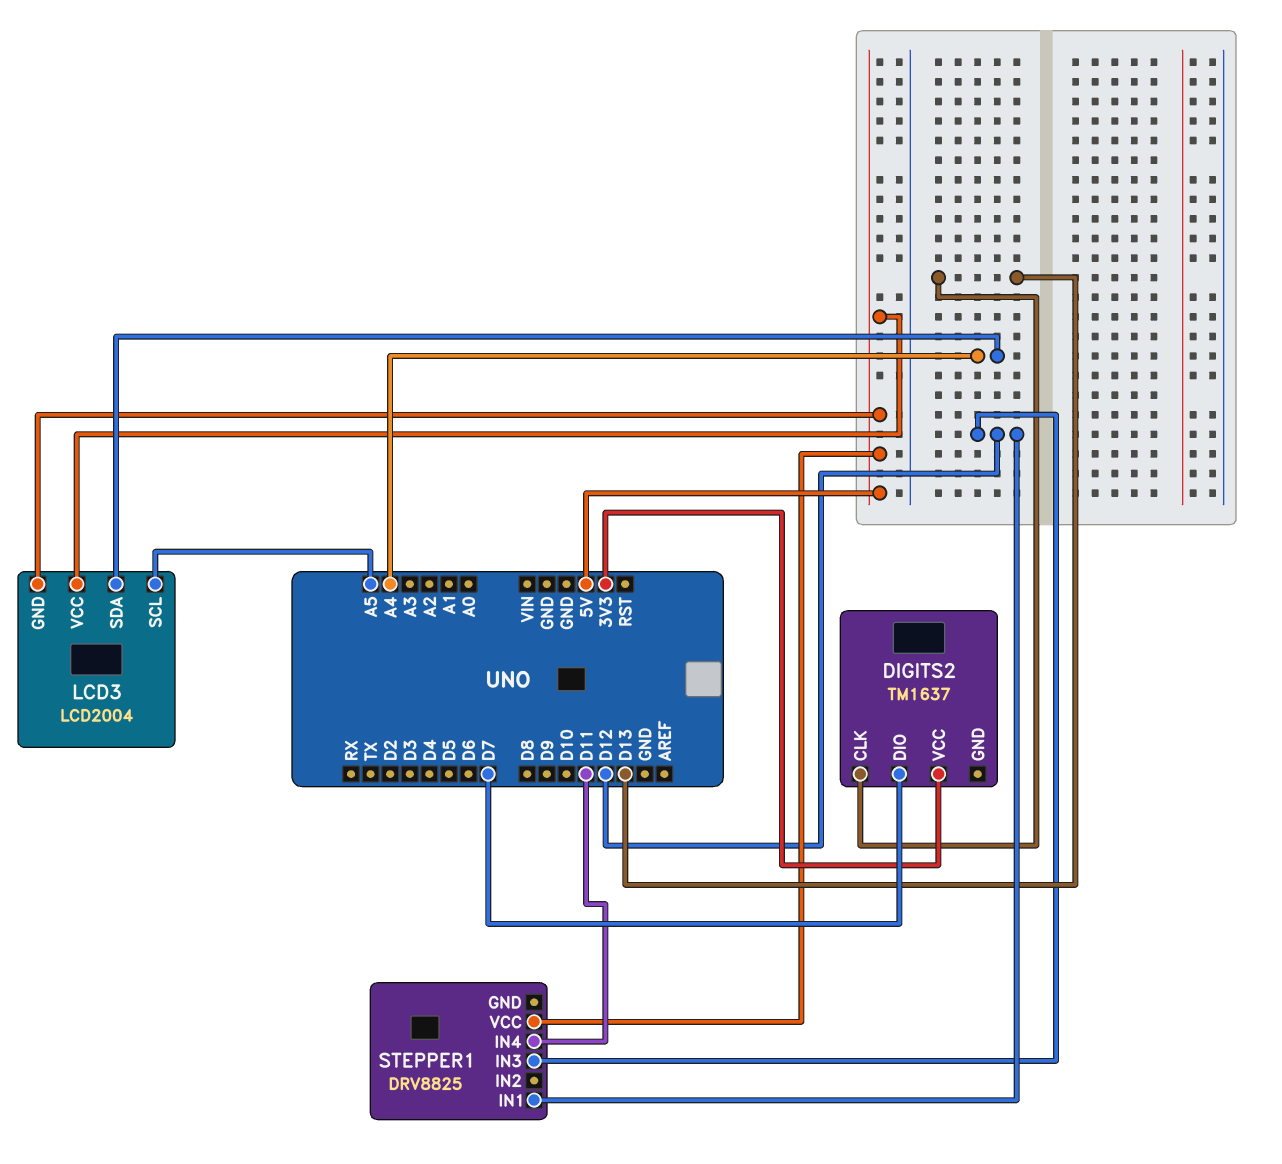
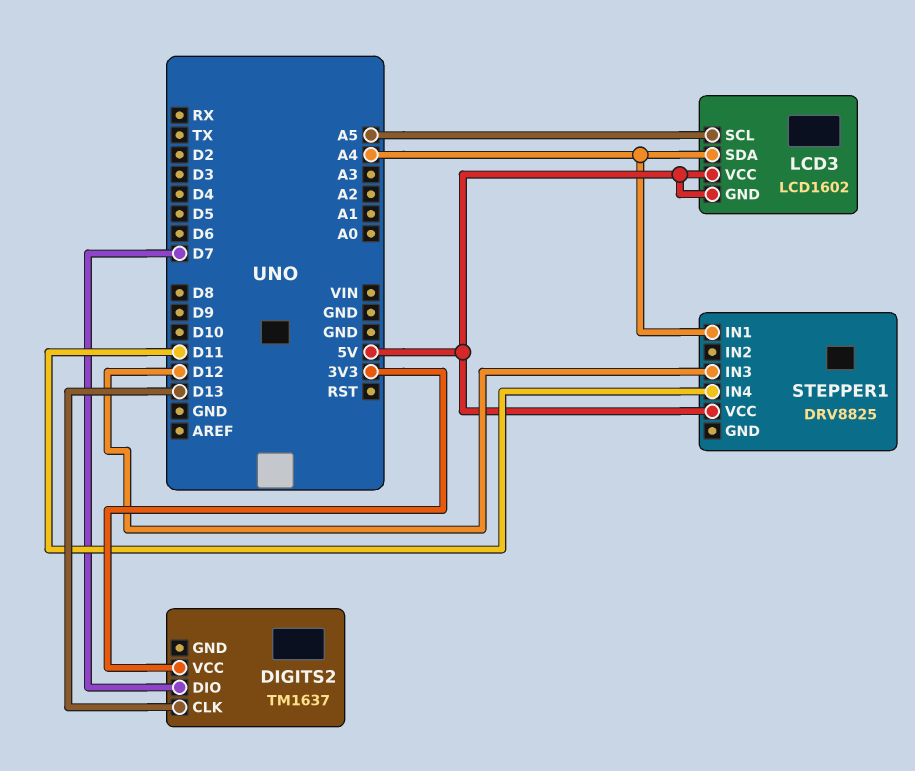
LCD3: LCD2004 -> LCD1602
STEPPER1 pin IN1: D12 -> A4

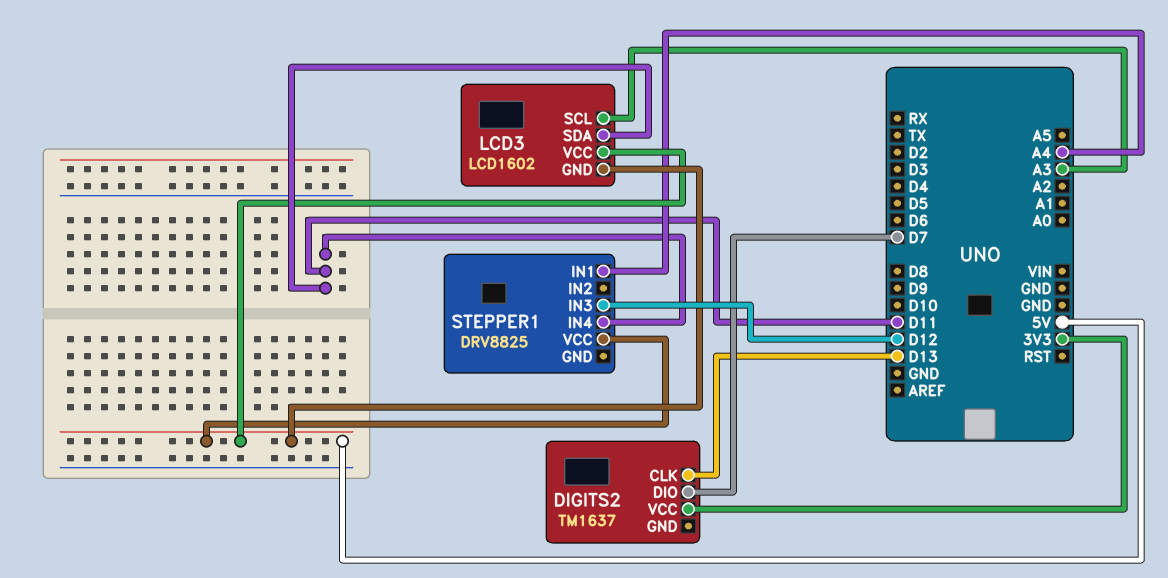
LCD3 pin SCL: A5 -> A3
LCD3 pin SDA: A4 -> D11

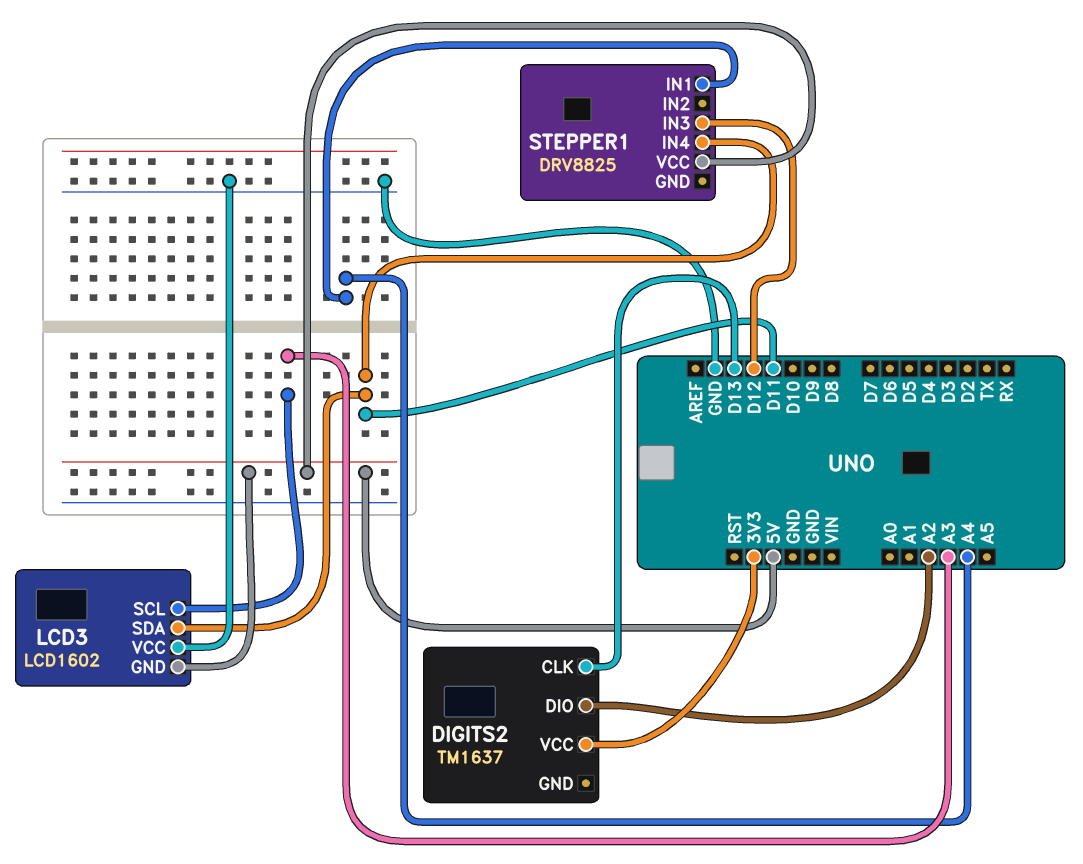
DIGITS2 pin DIO: D7 -> A2
LCD3 pin VCC: 5V -> GND

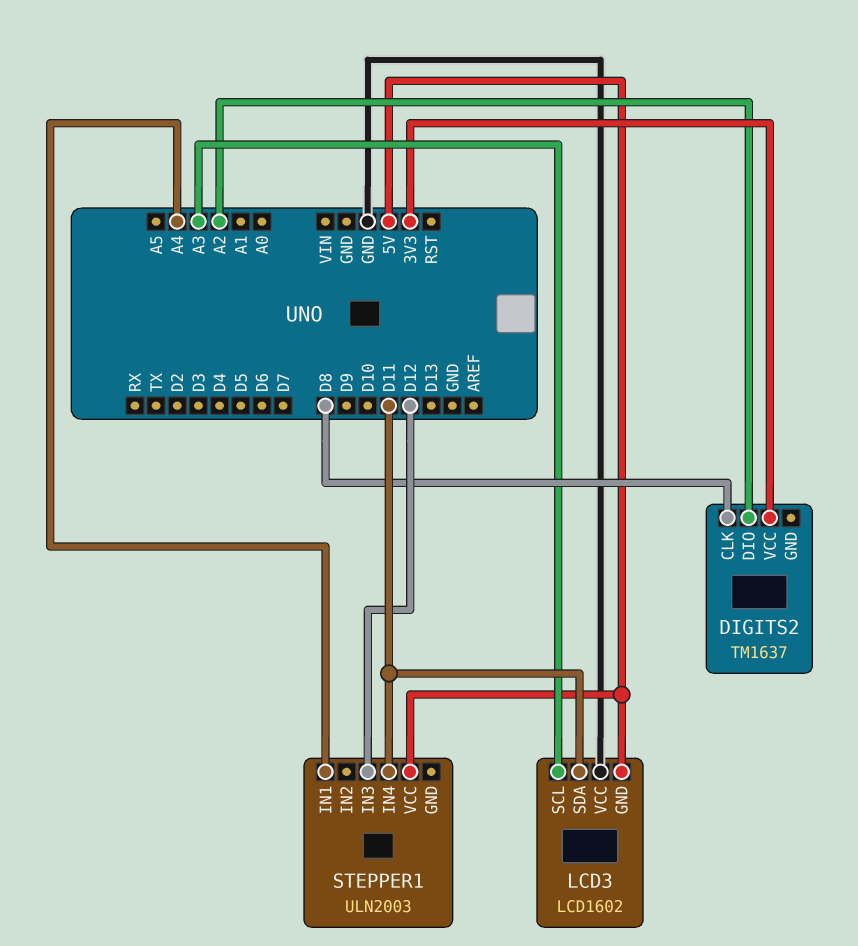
DIGITS2 pin CLK: D13 -> D8
STEPPER1: DRV8825 -> ULN2003

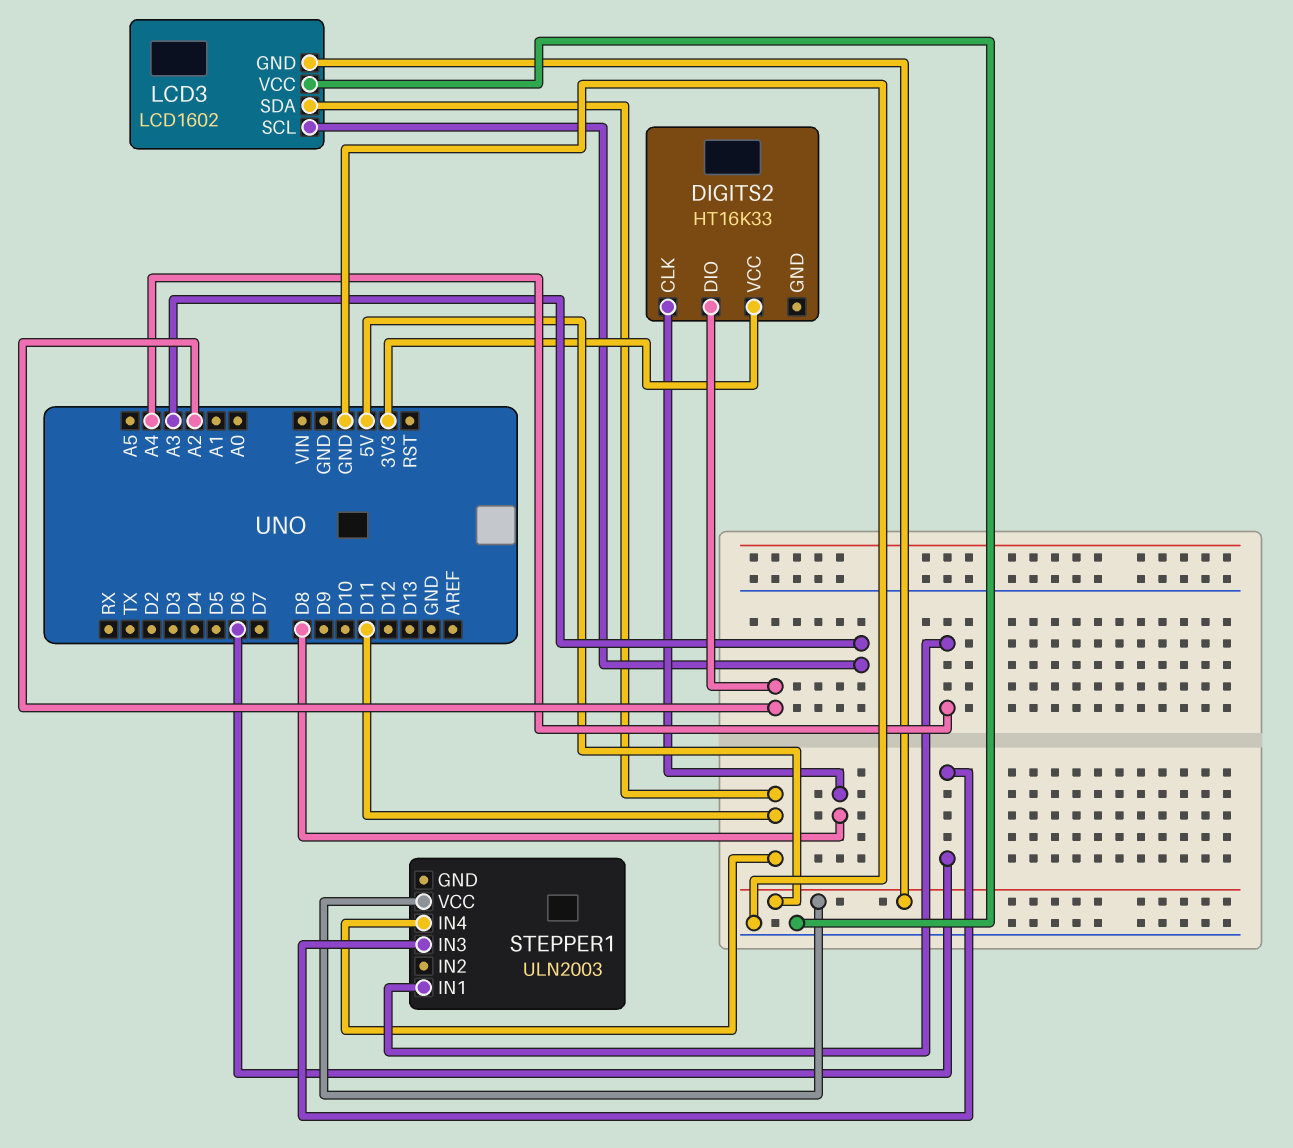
DIGITS2: TM1637 -> HT16K33
STEPPER1 pin IN3: D12 -> D6

